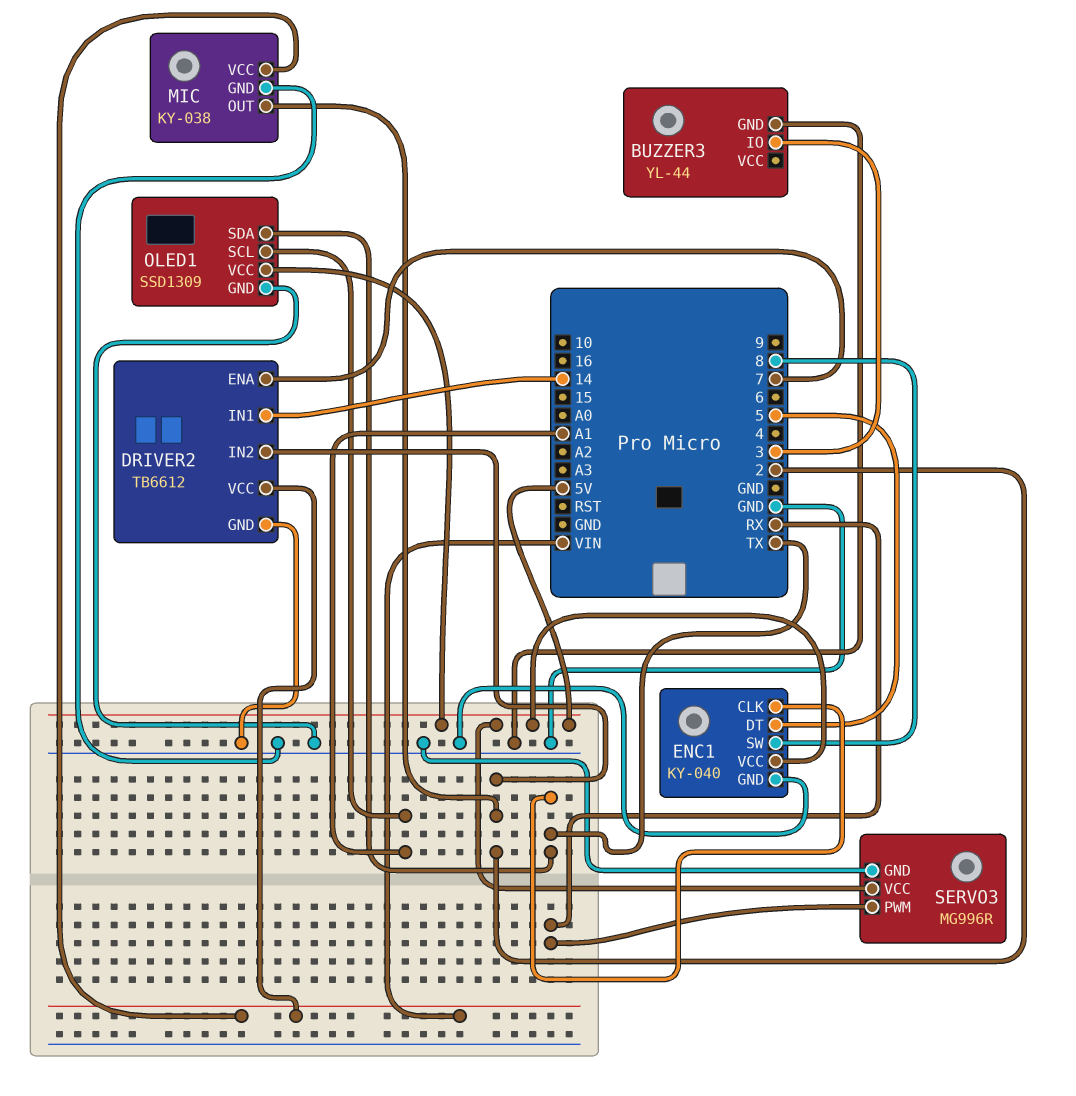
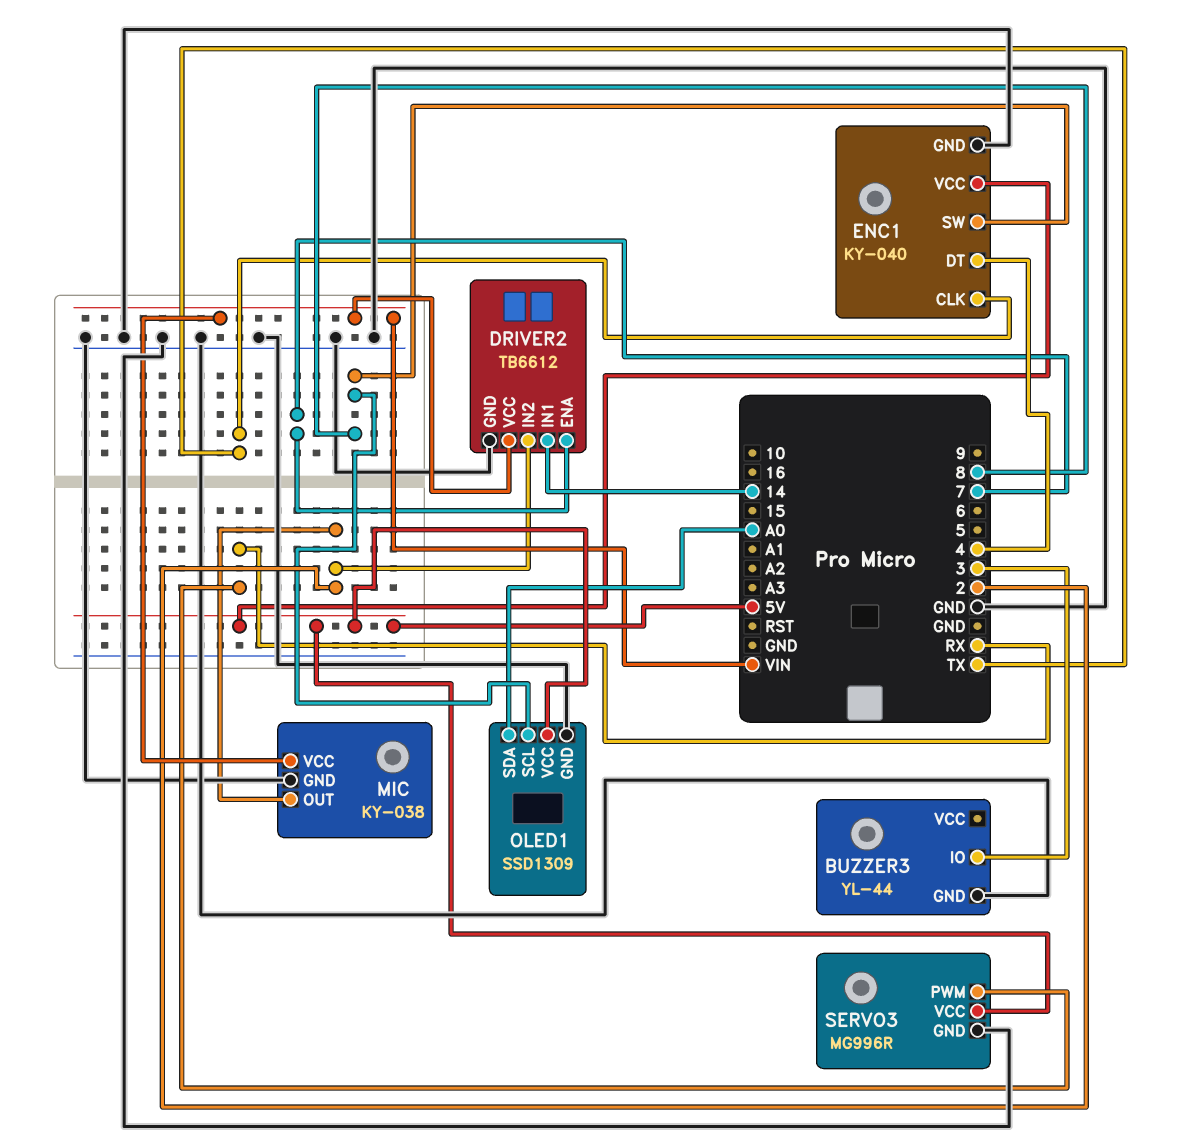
ENC1 pin DT: 5 -> 4
OLED1 pin SCL: A1 -> 8
OLED1 pin SDA: TX -> A0

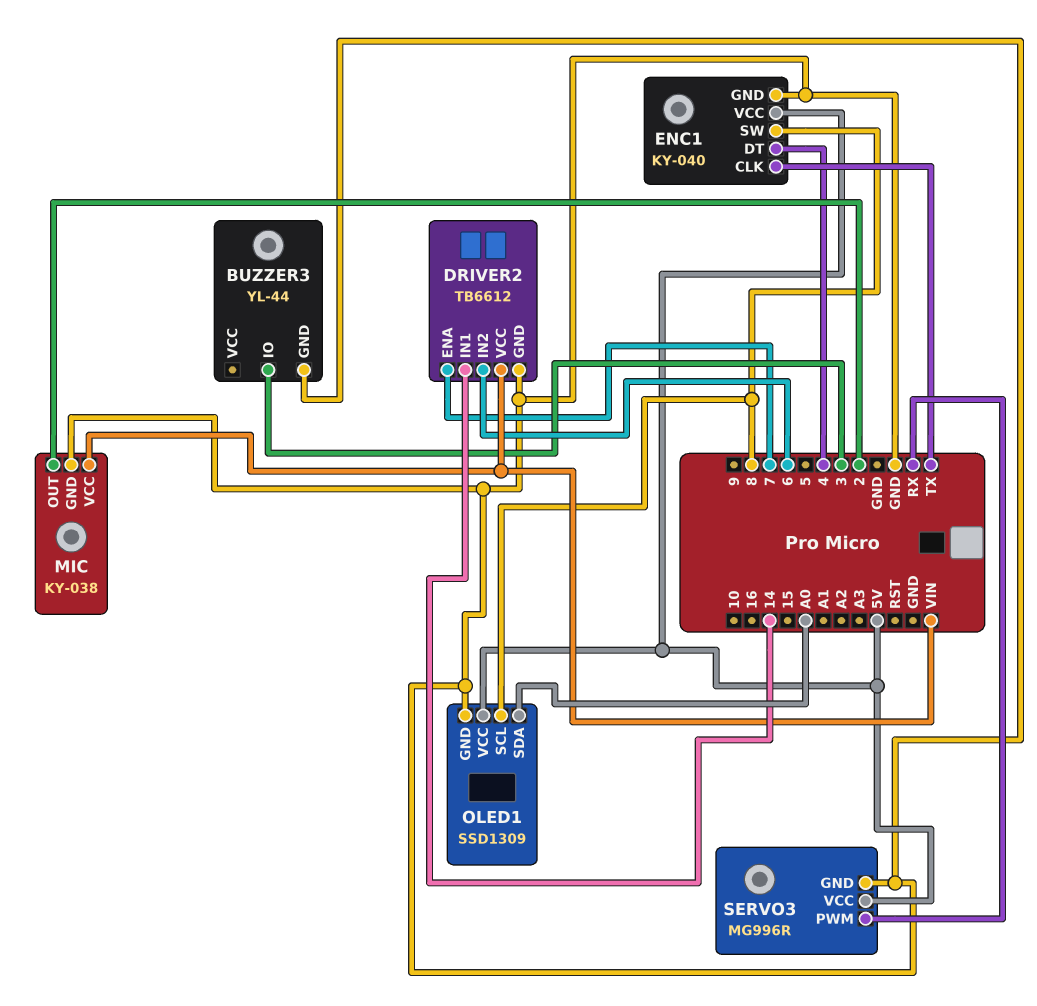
DRIVER2 pin IN2: 2 -> 6

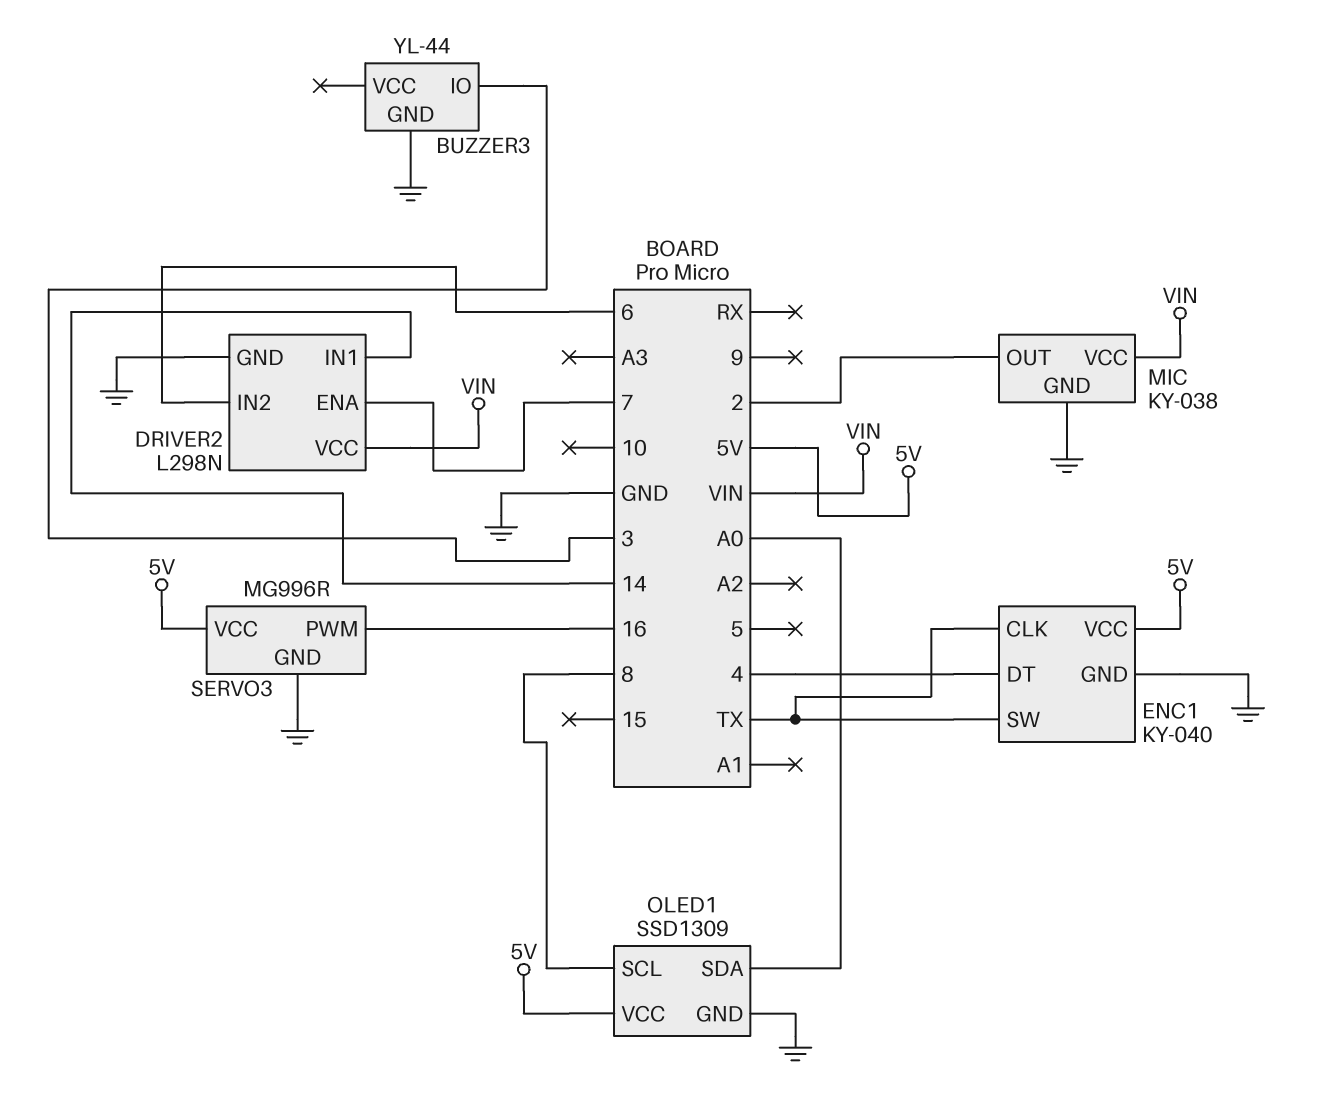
DRIVER2: TB6612 -> L298N
ENC1 pin SW: 8 -> TX
SERVO3 pin PWM: RX -> 16

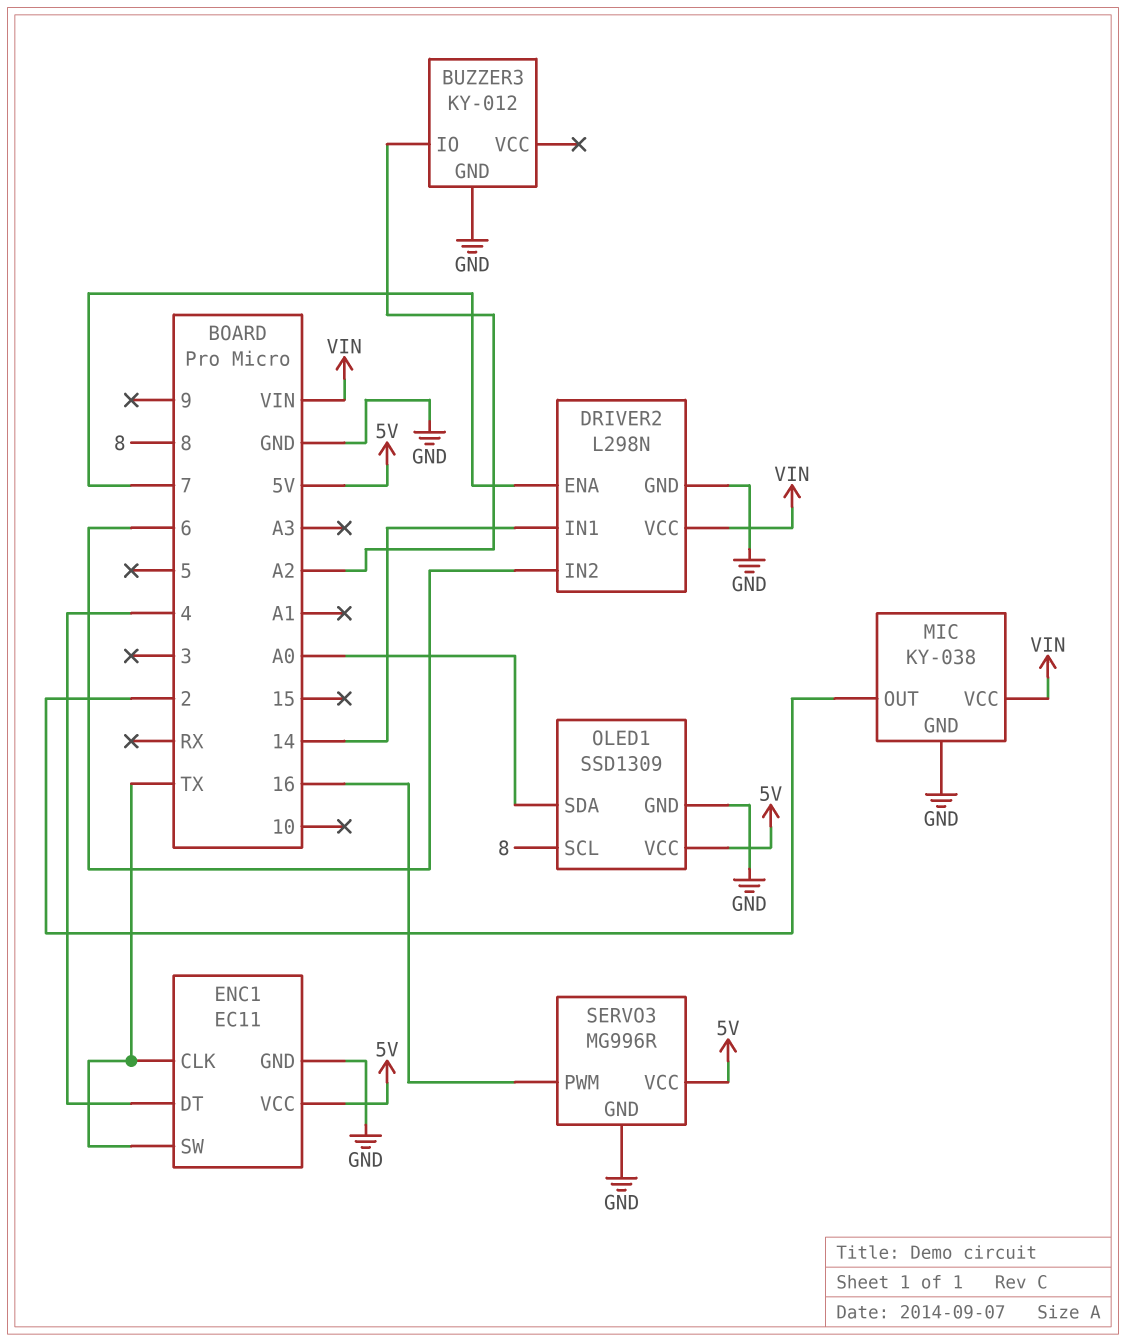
BUZZER3: YL-44 -> KY-012
BUZZER3 pin IO: 3 -> A2
ENC1: KY-040 -> EC11

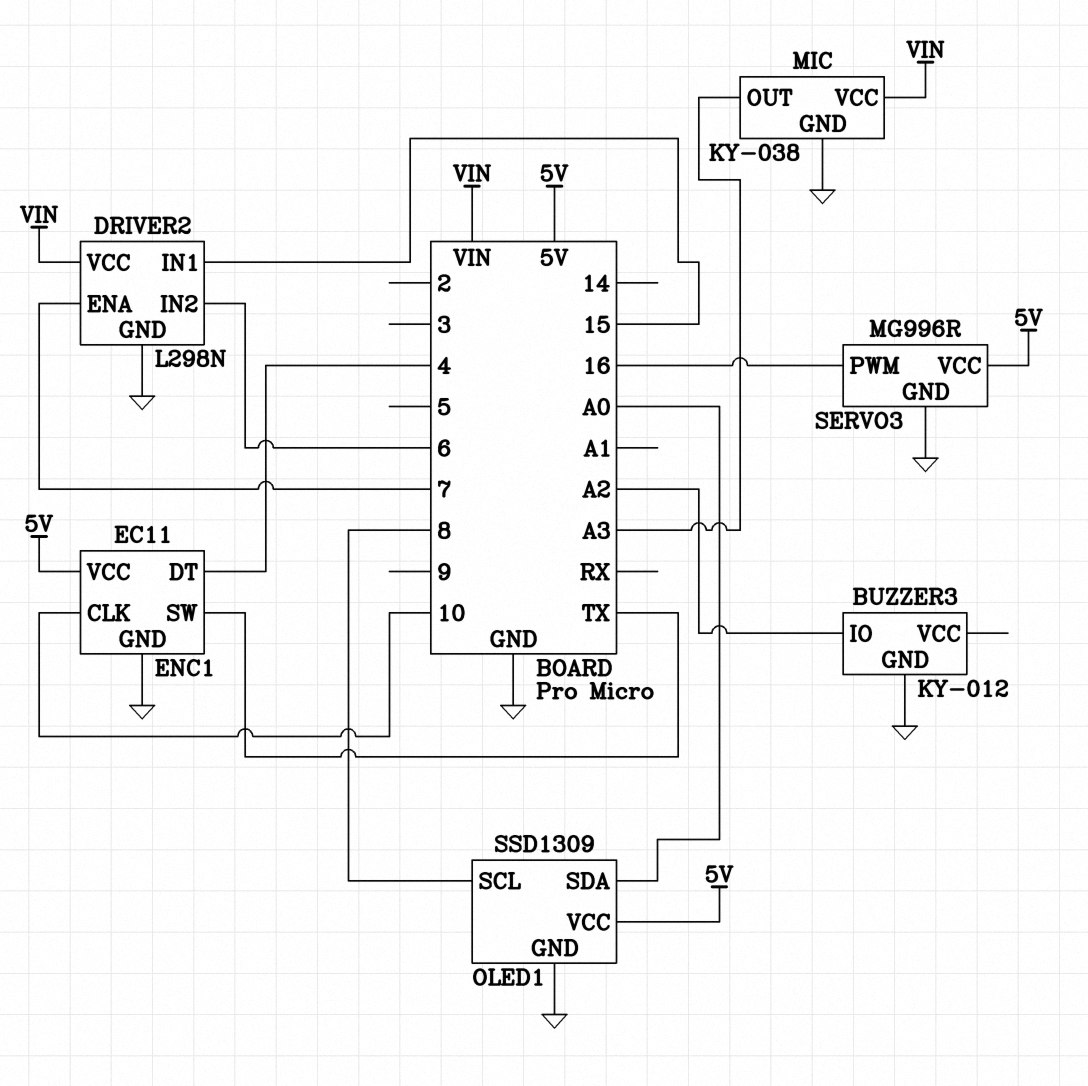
DRIVER2 pin IN1: 14 -> 15
ENC1 pin CLK: TX -> 10
MIC pin OUT: 2 -> A3

